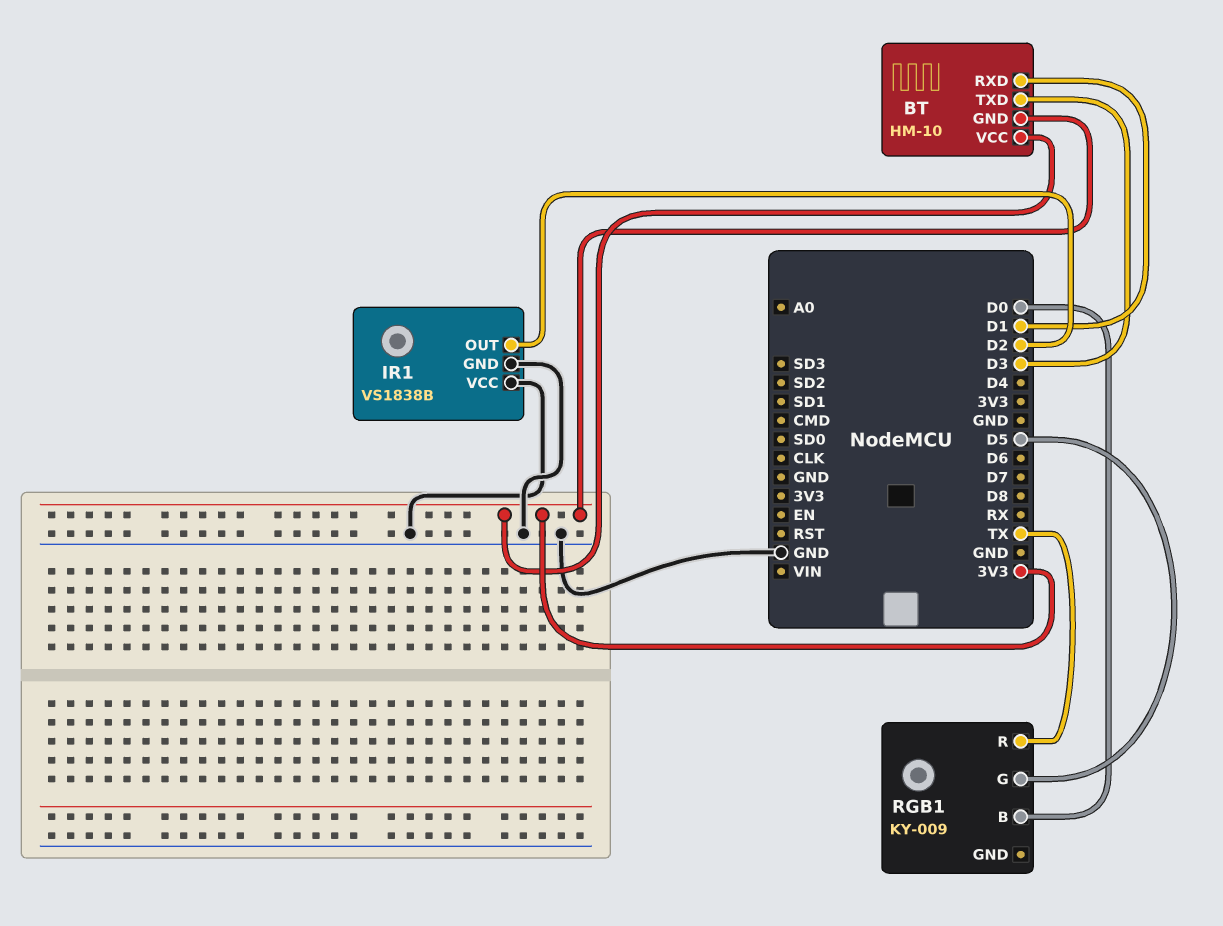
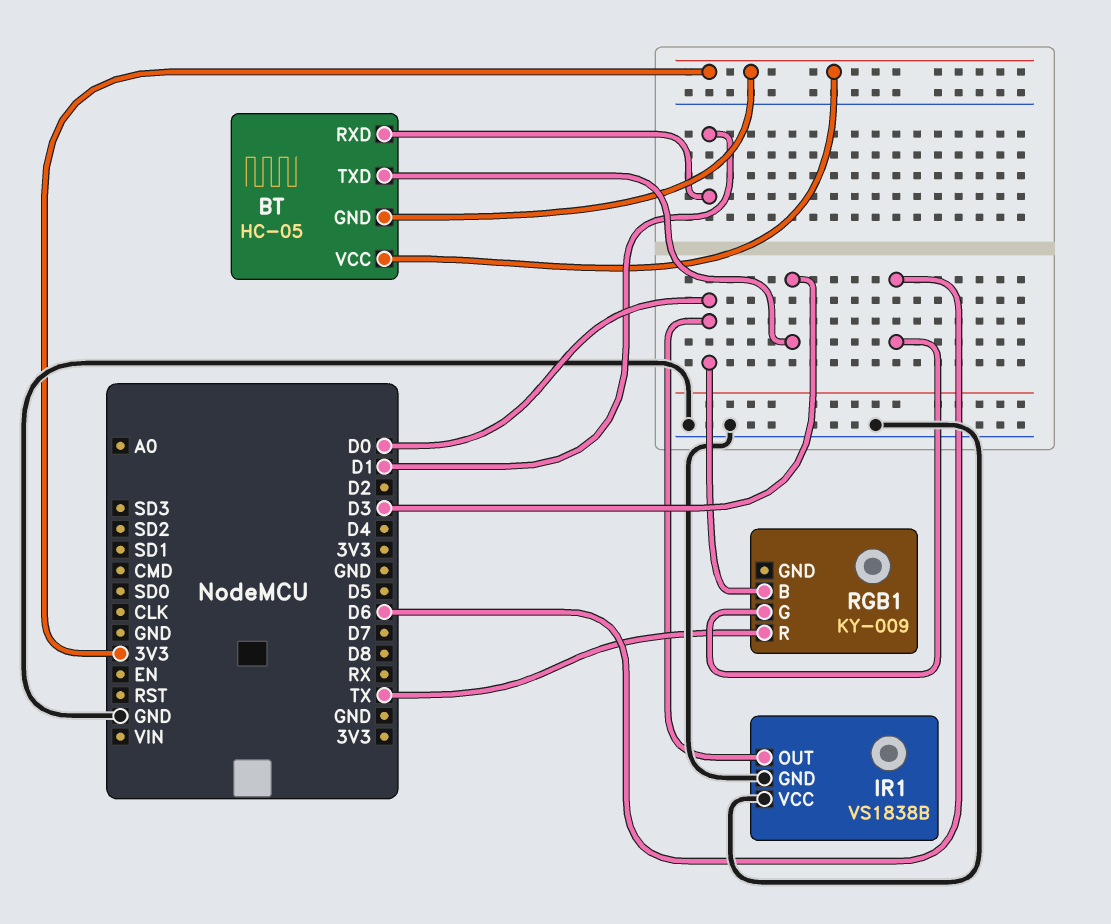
BT: HM-10 -> HC-05
IR1 pin OUT: D2 -> D0
RGB1 pin G: D5 -> D6

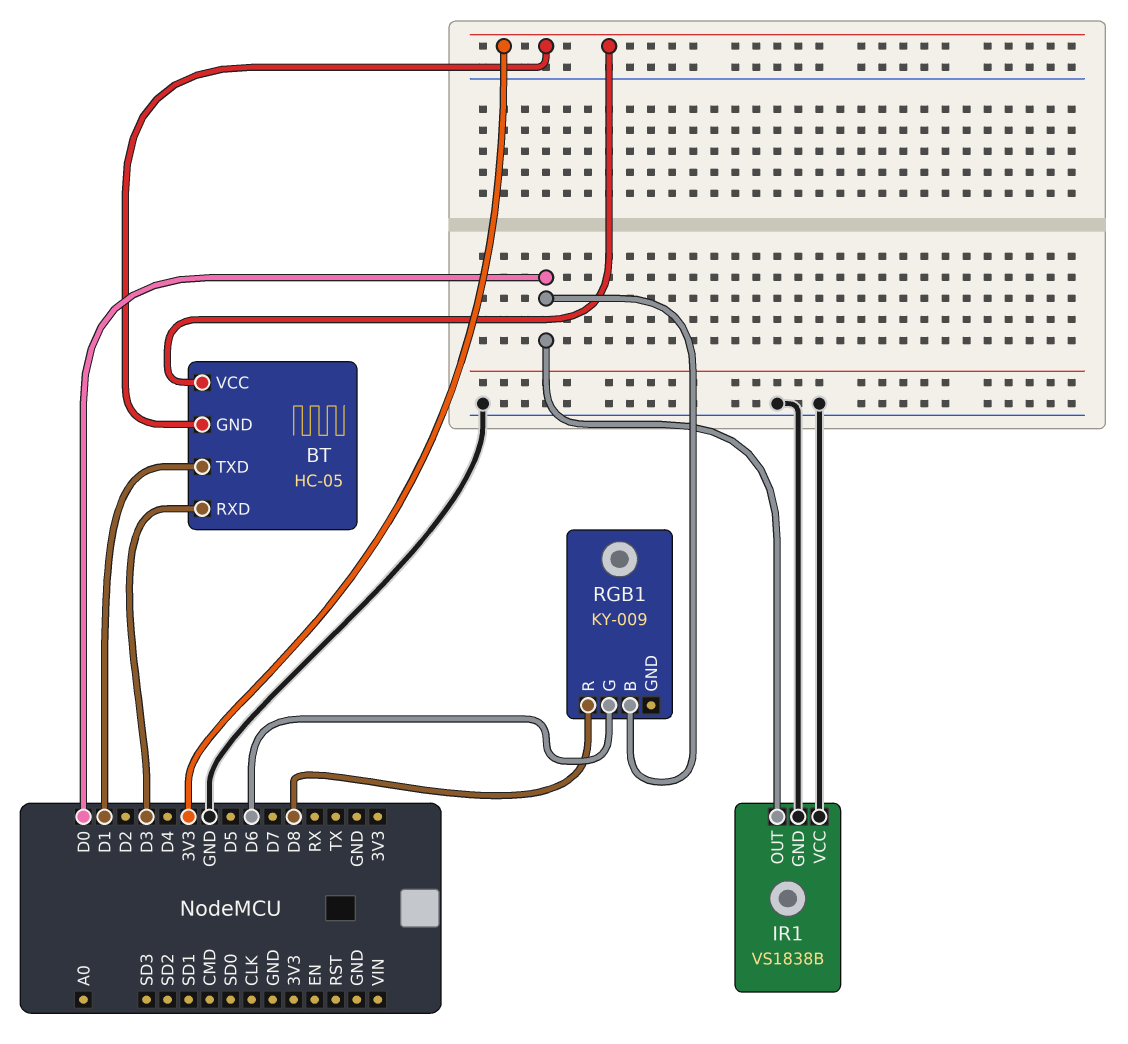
BT pin RXD: D1 -> D3
BT pin TXD: D3 -> D1
RGB1 pin R: TX -> D8

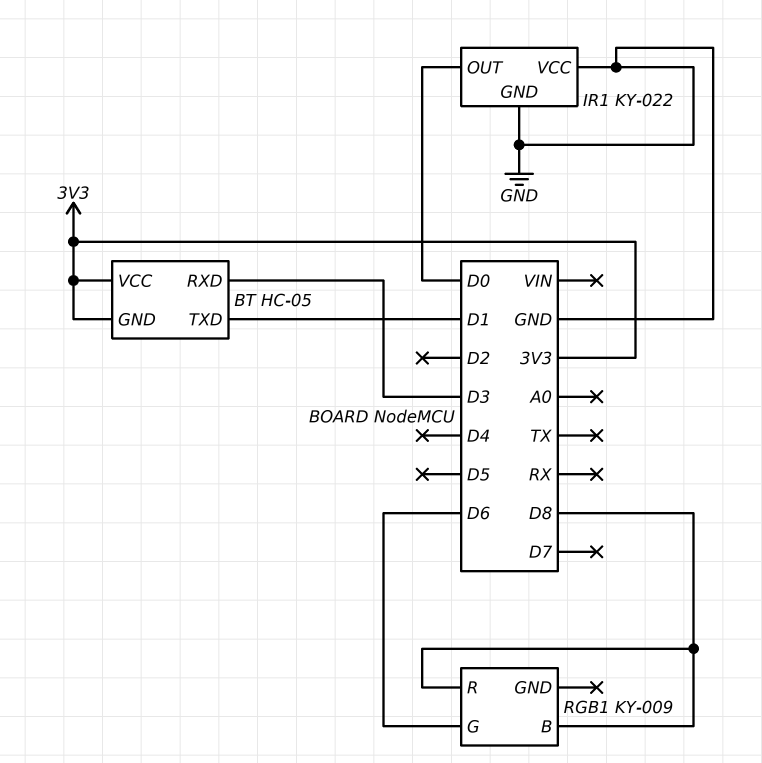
IR1: VS1838B -> KY-022
RGB1 pin B: D0 -> D8

